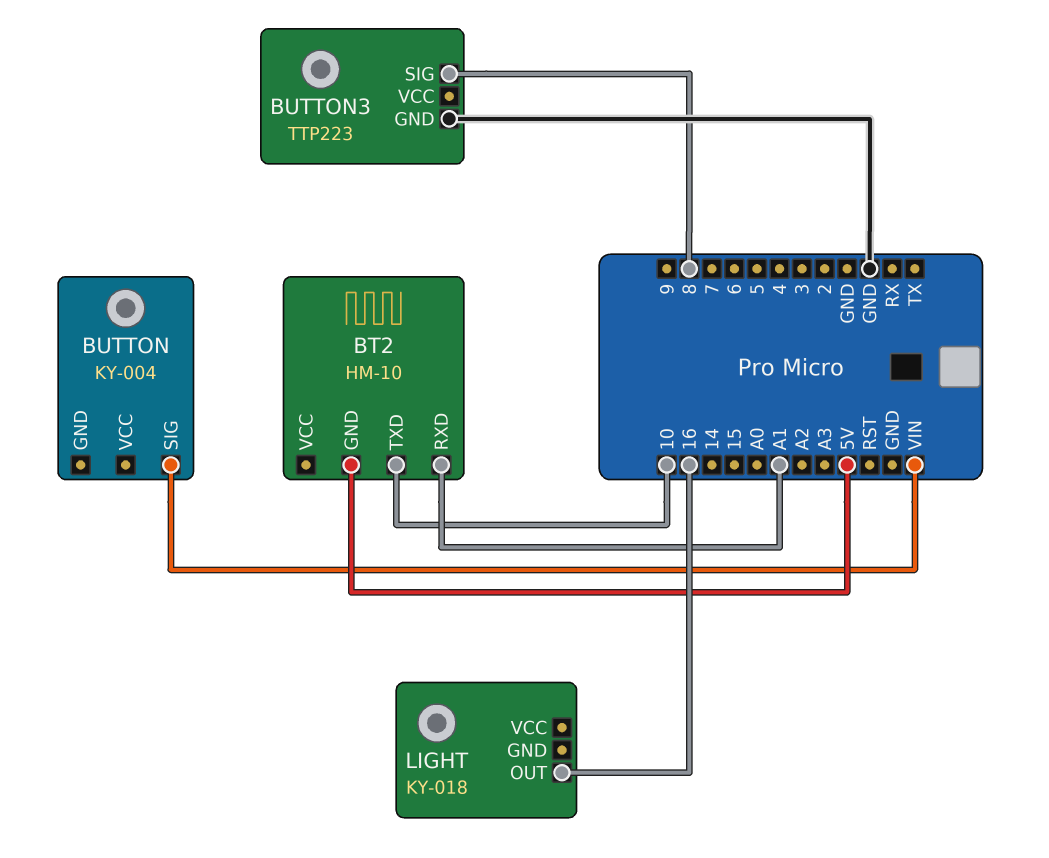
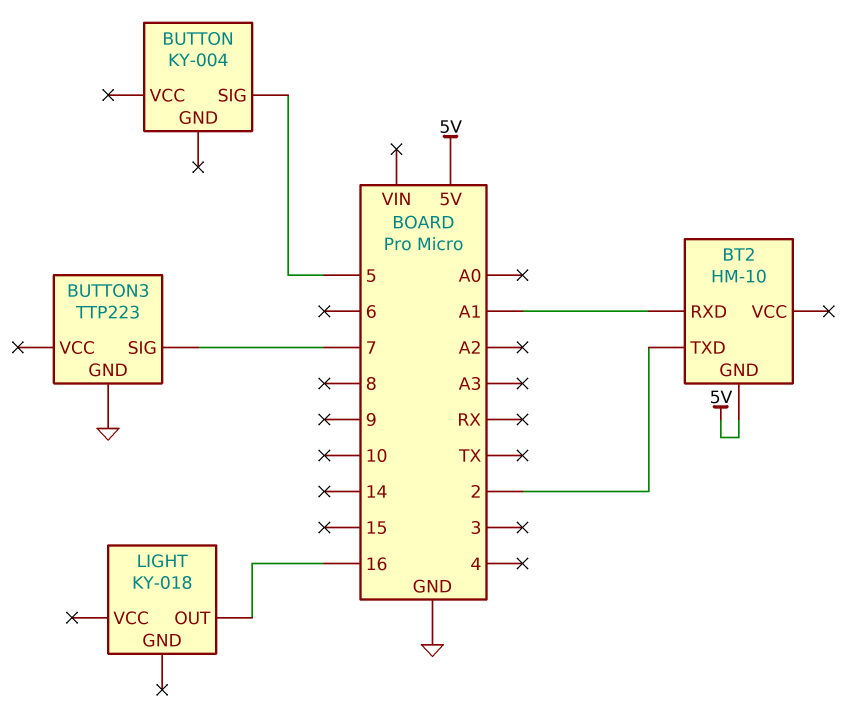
BT2 pin TXD: 10 -> 2
BUTTON pin SIG: VIN -> 5
BUTTON3 pin SIG: 8 -> 7

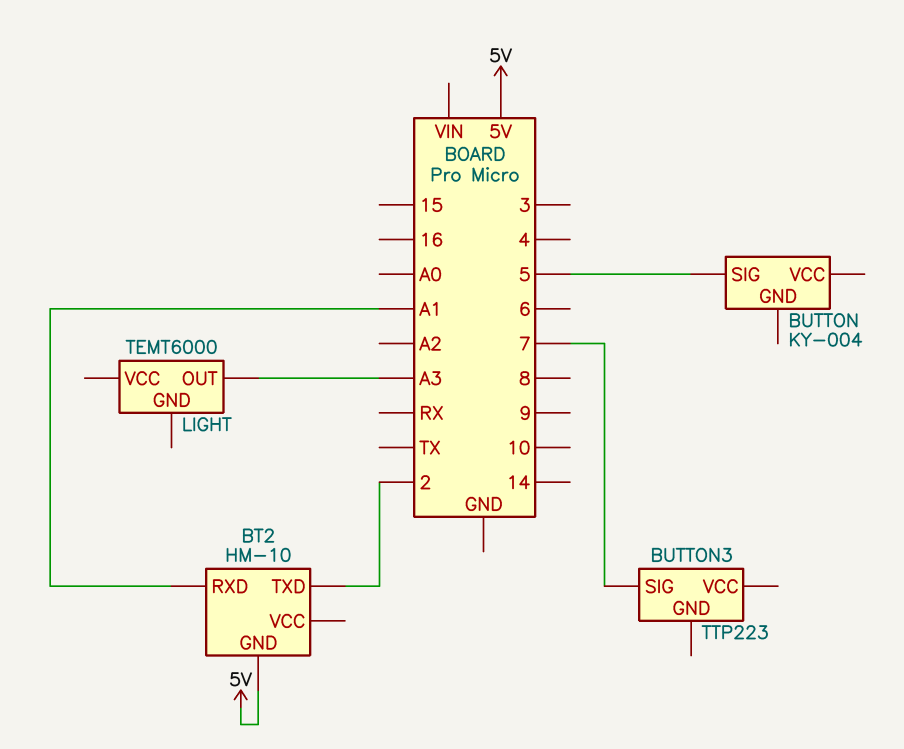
BUTTON3 pin GND: GND -> none
LIGHT: KY-018 -> TEMT6000
LIGHT pin OUT: 16 -> A3

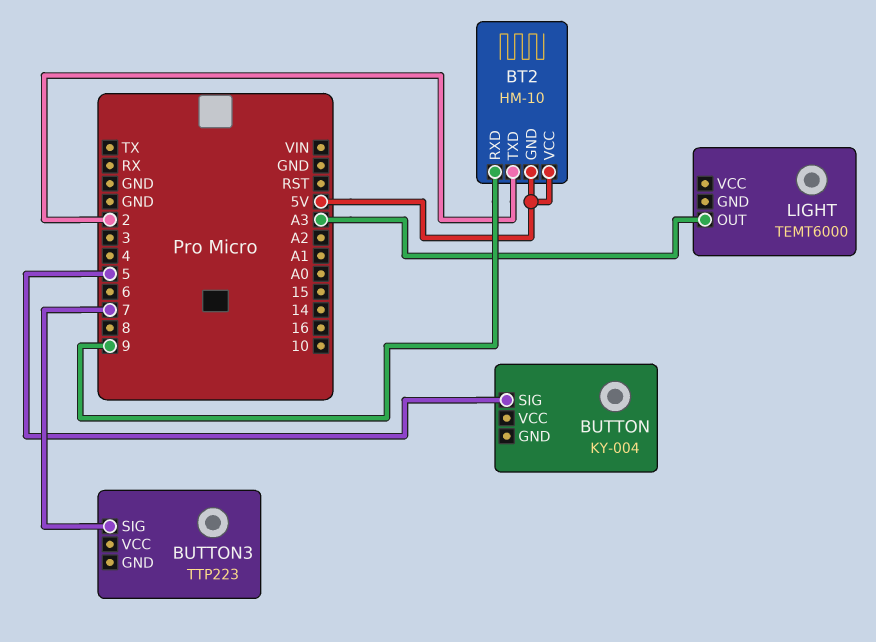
BT2 pin RXD: A1 -> 9
BT2 pin VCC: none -> 5V

